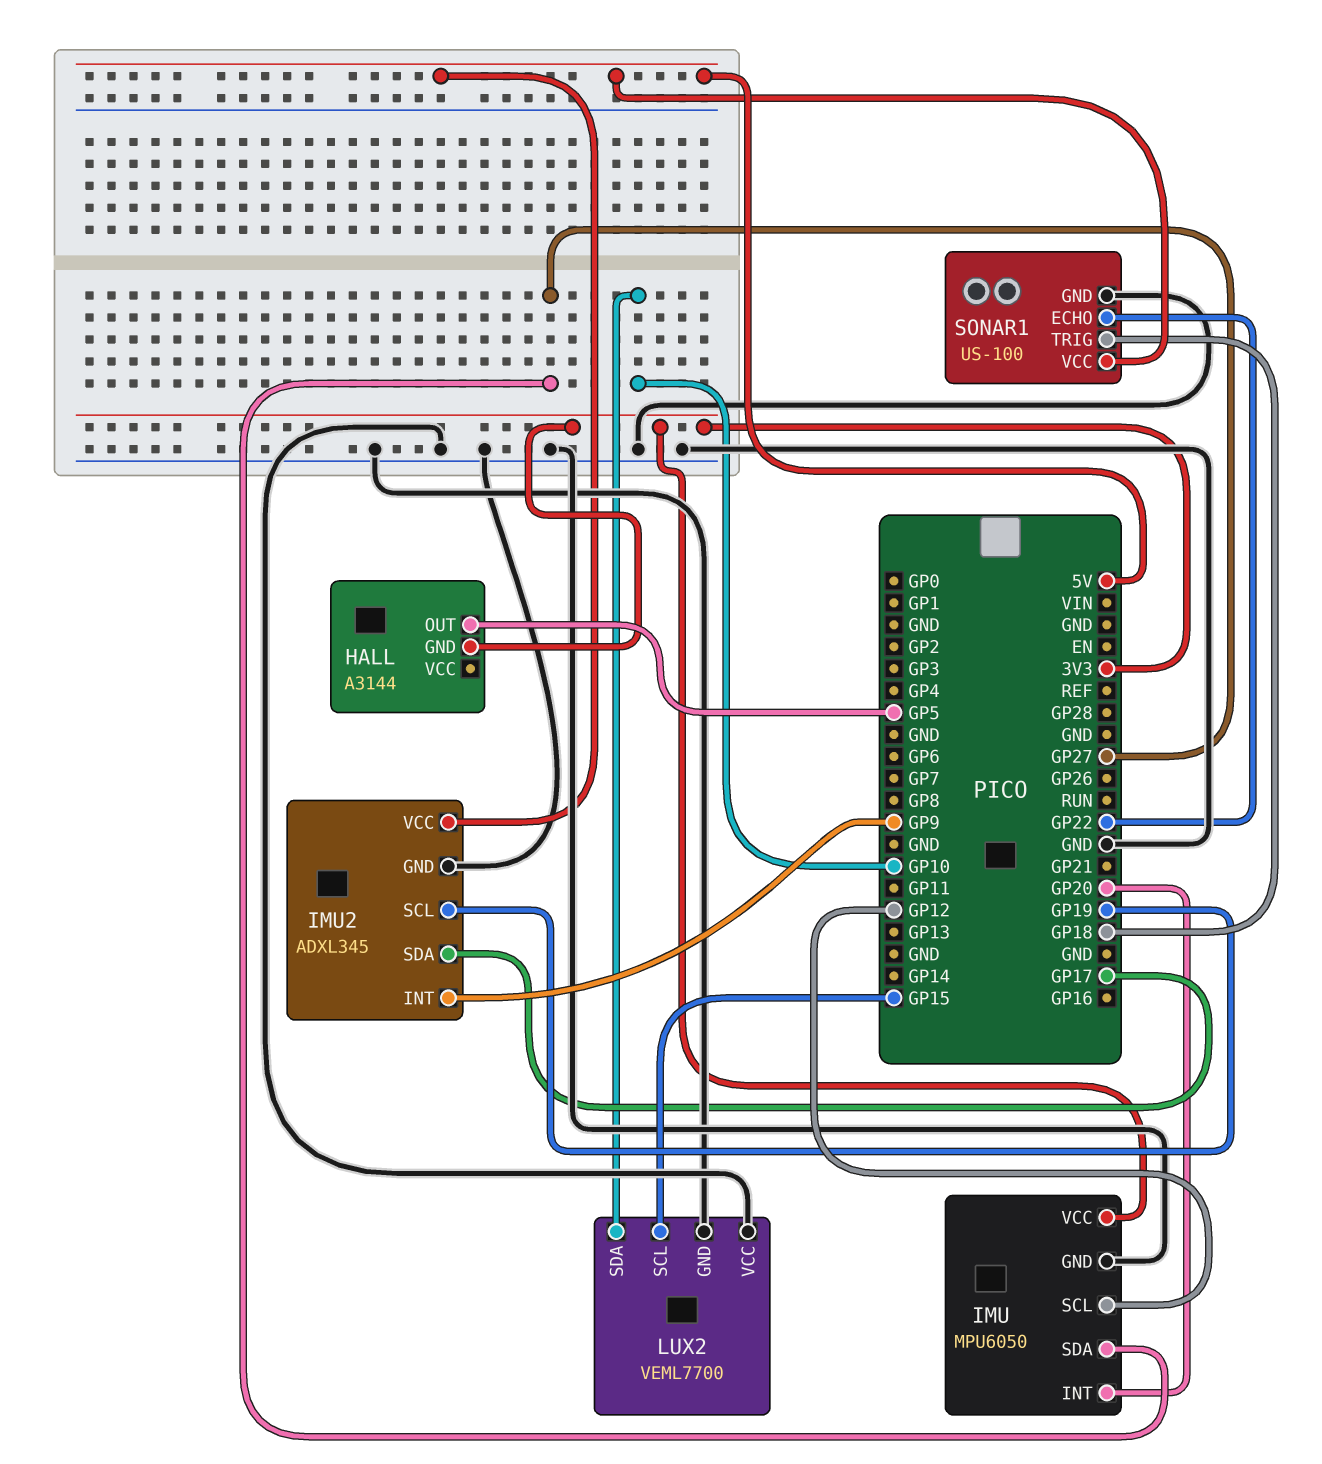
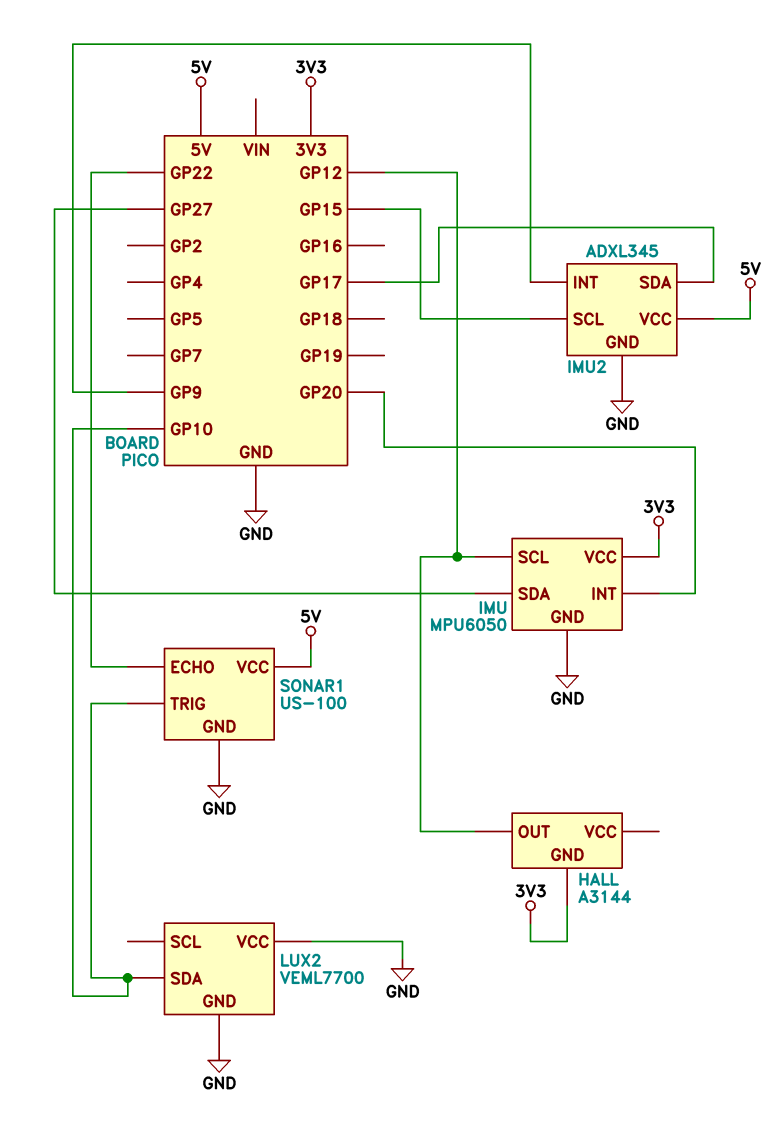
HALL pin OUT: GP5 -> GP12
IMU2 pin SCL: GP19 -> GP15
LUX2 pin SCL: GP15 -> none
SONAR1 pin TRIG: GP18 -> GP10

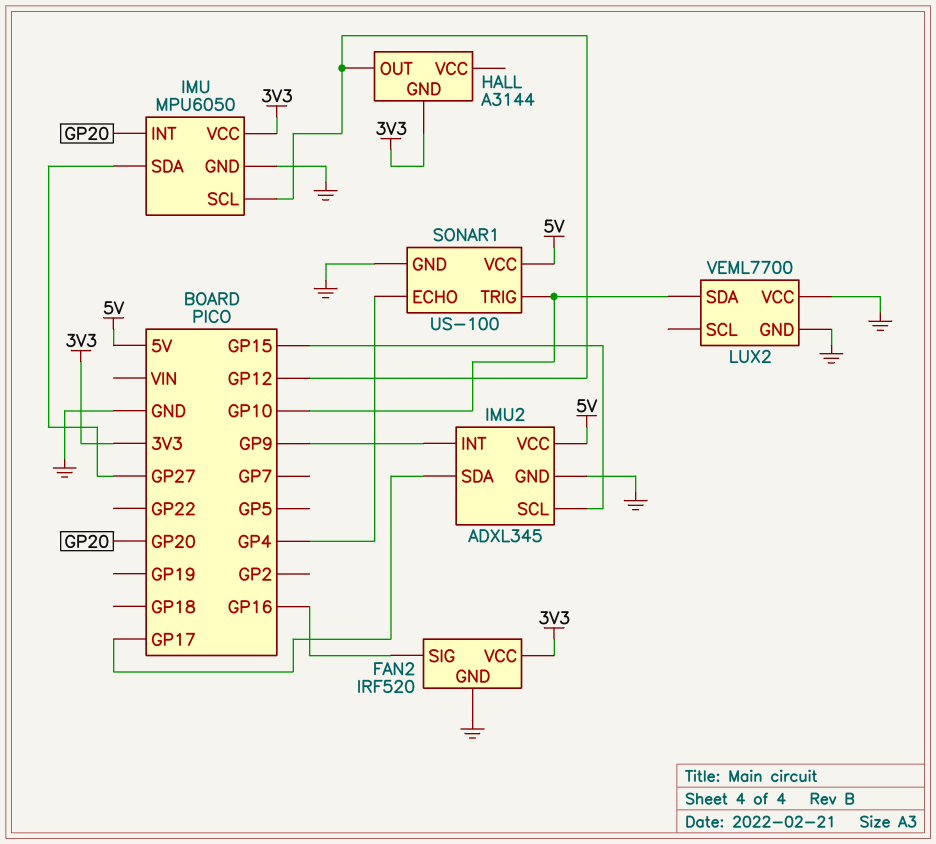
FAN2: none -> IRF520
FAN2 pin GND: none -> GND
FAN2 pin SIG: none -> GP16
FAN2 pin VCC: none -> 3V3
SONAR1 pin ECHO: GP22 -> GP4

